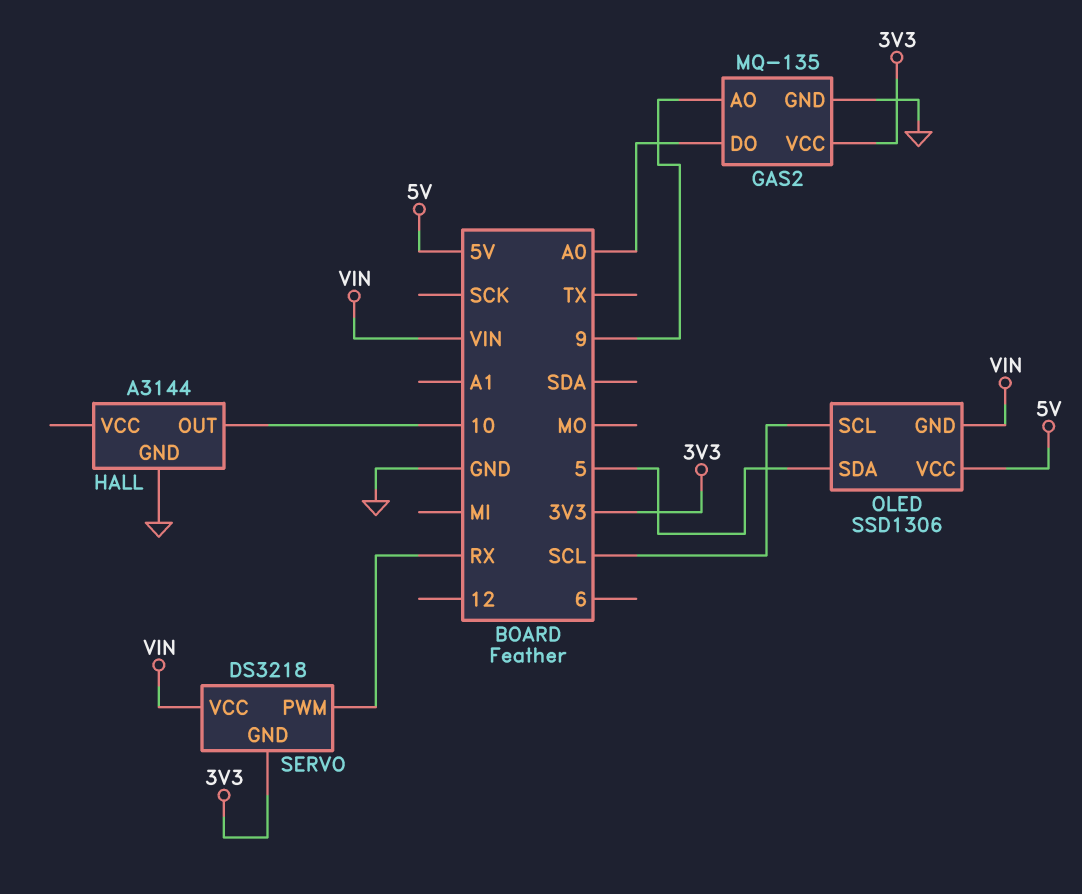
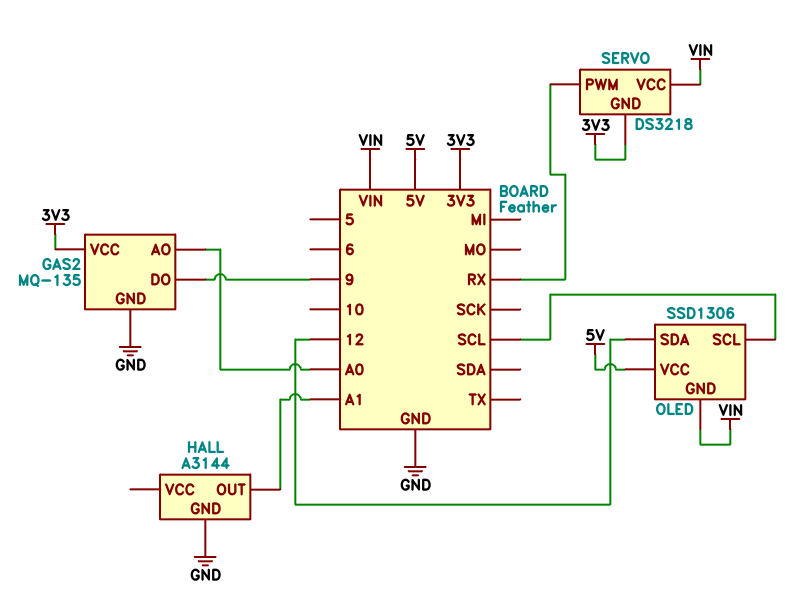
GAS2 pin AO: 9 -> A0
GAS2 pin DO: A0 -> 9
HALL pin OUT: 10 -> A1
OLED pin SDA: 5 -> 12

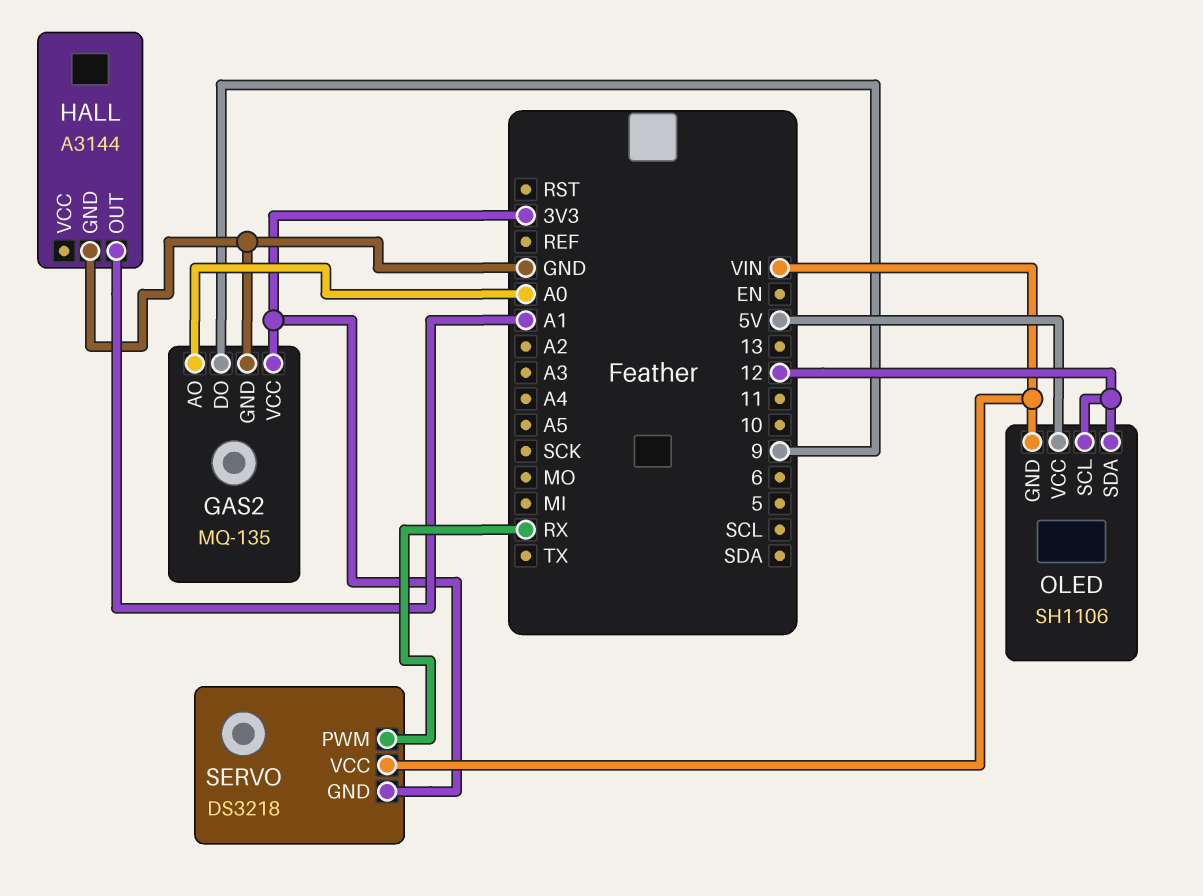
OLED: SSD1306 -> SH1106
OLED pin SCL: SCL -> 12

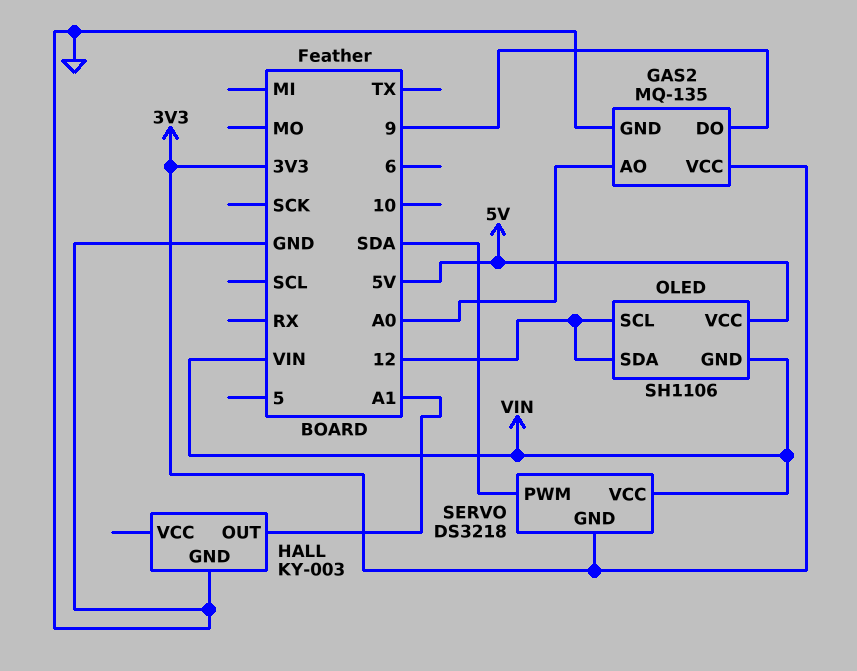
HALL: A3144 -> KY-003
SERVO pin PWM: RX -> SDA

